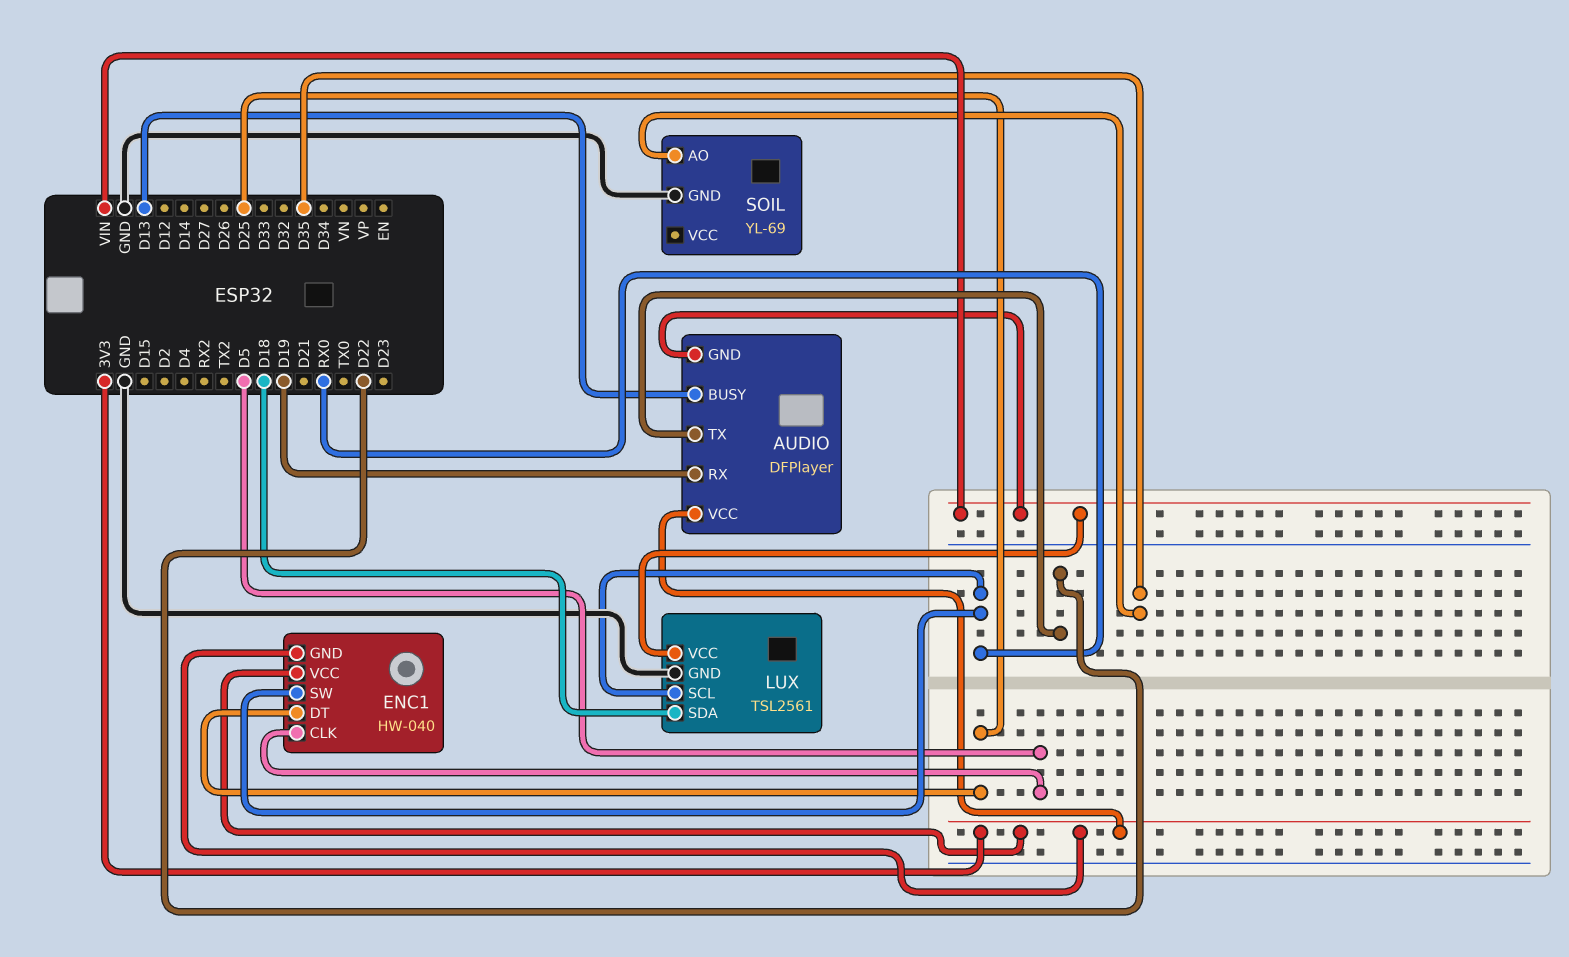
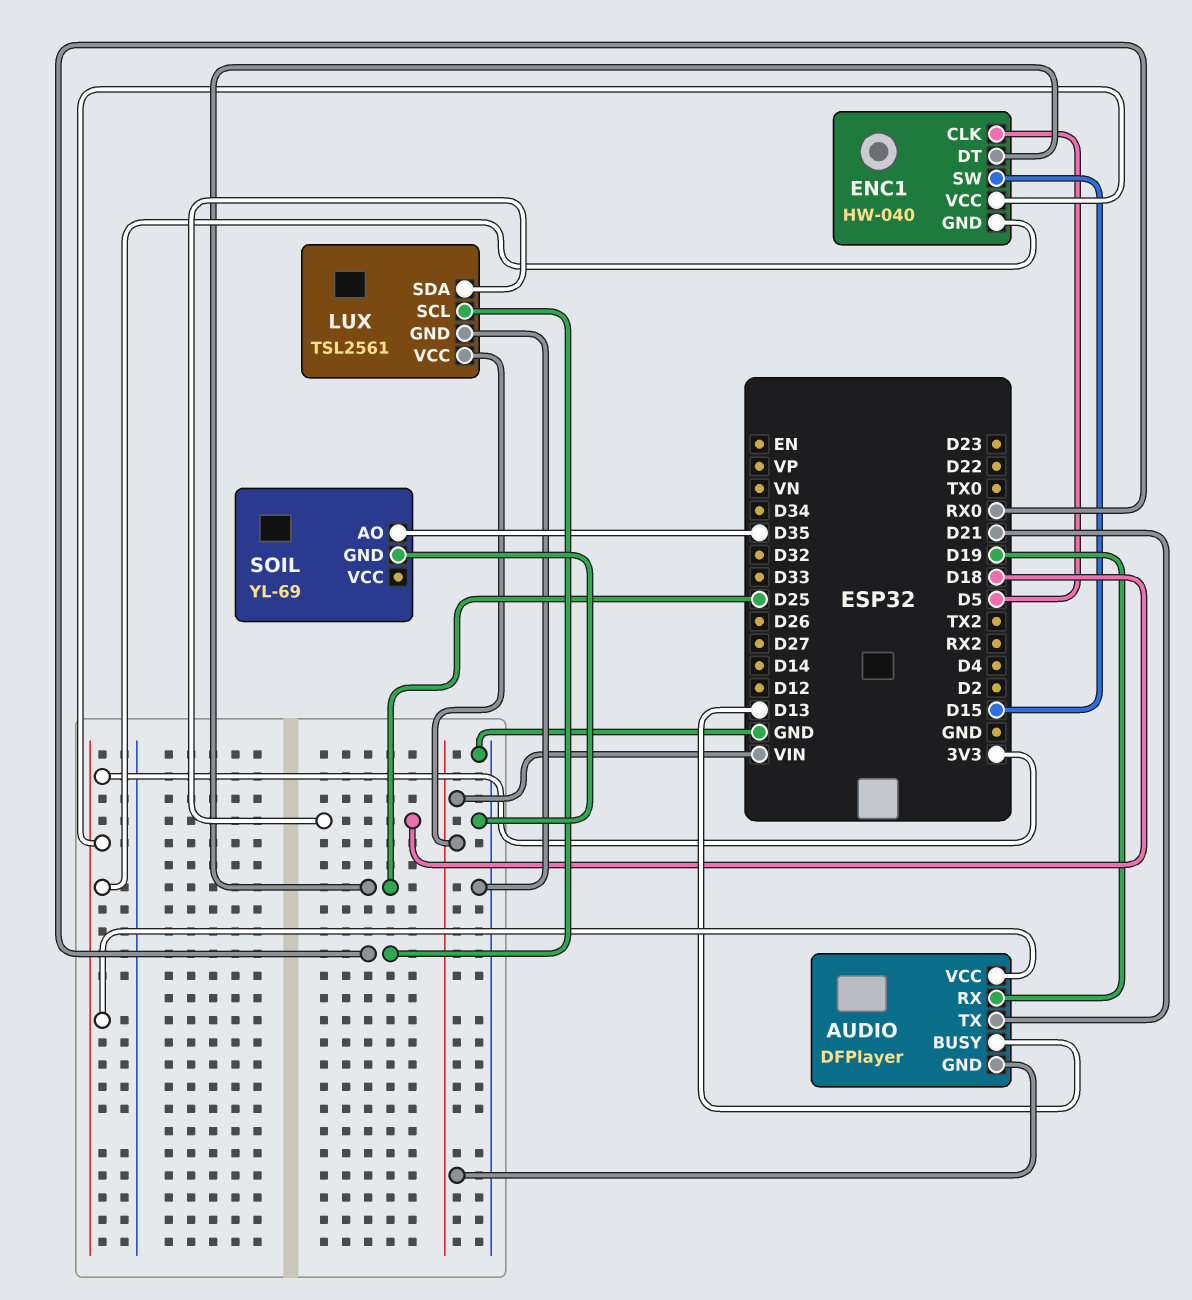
AUDIO pin TX: D22 -> D21
ENC1 pin SW: RX0 -> D15

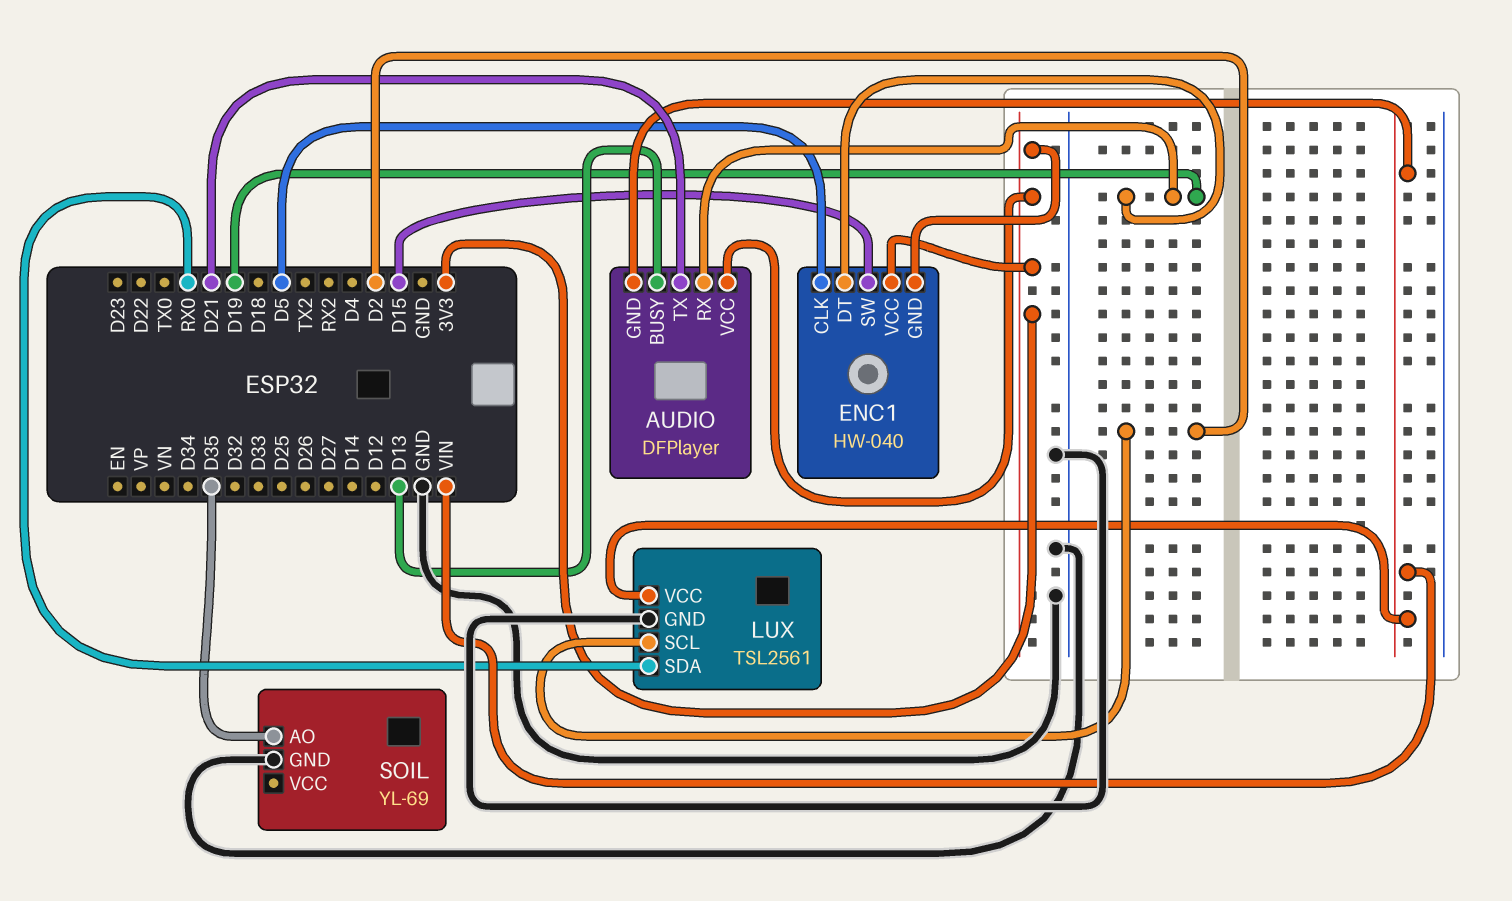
ENC1 pin DT: D25 -> D19
LUX pin SCL: RX0 -> D2
LUX pin SDA: D18 -> RX0

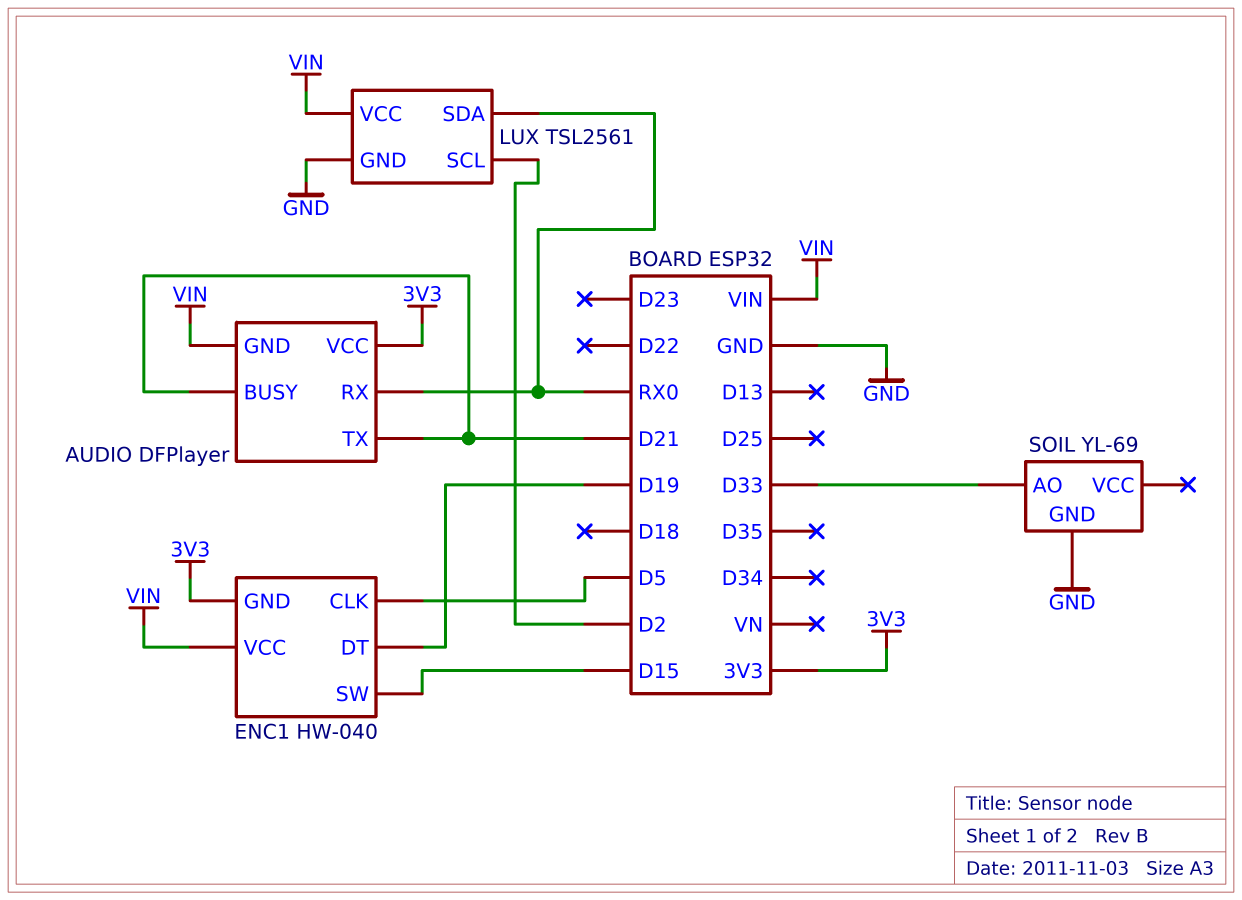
AUDIO pin BUSY: D13 -> D21
AUDIO pin RX: D19 -> RX0
ENC1 pin VCC: 3V3 -> VIN
SOIL pin AO: D35 -> D33

